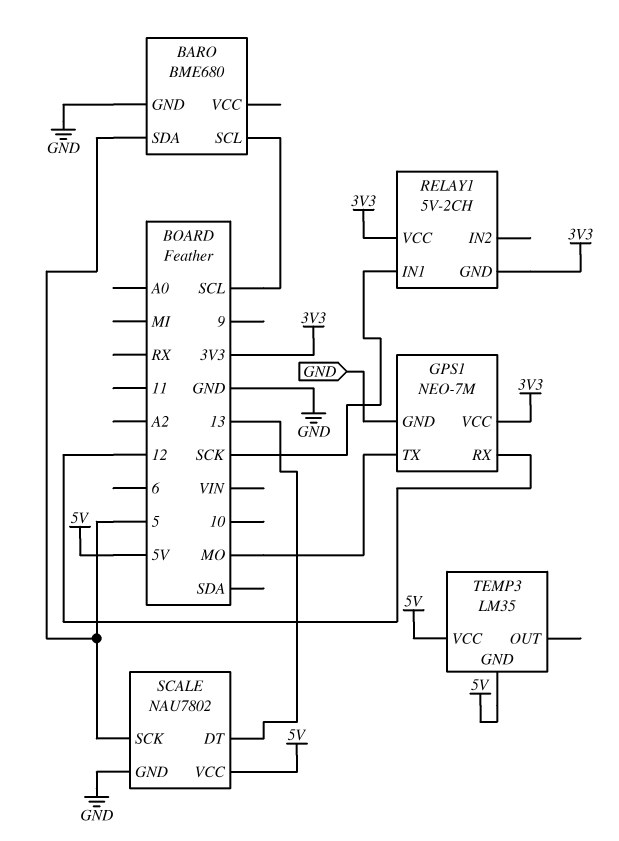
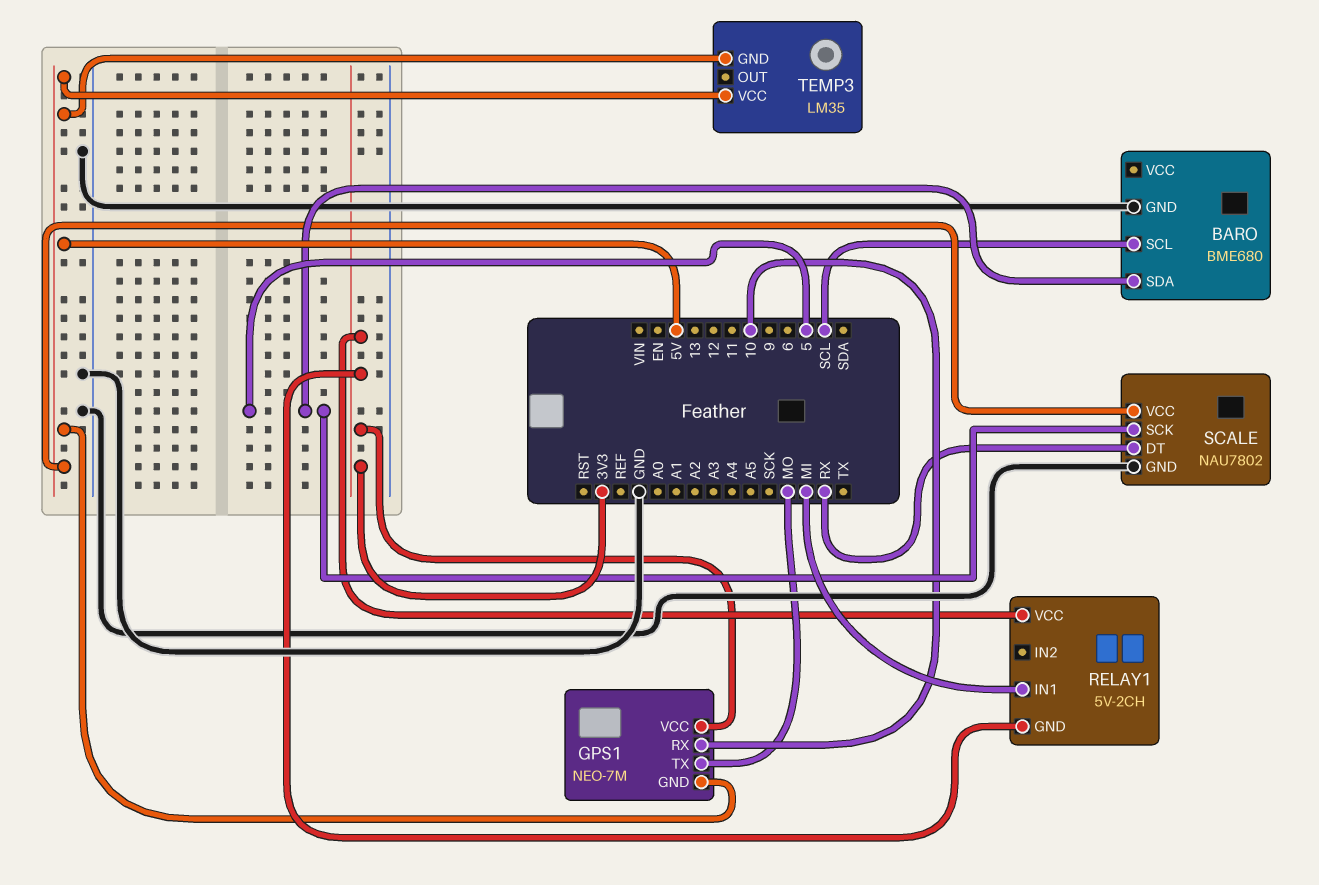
GPS1 pin GND: GND -> 5V
GPS1 pin RX: 12 -> 10
RELAY1 pin IN1: SCK -> MI
SCALE pin DT: 13 -> RX

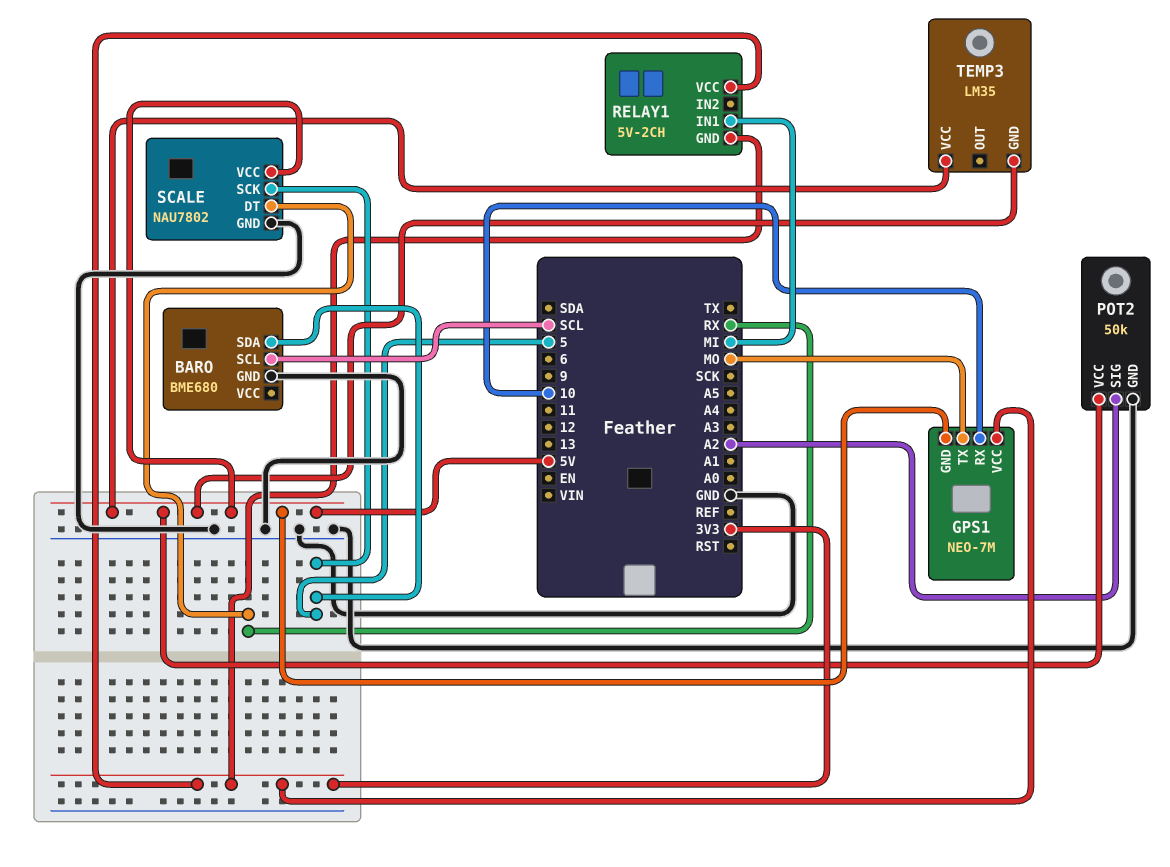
POT2: none -> 50k
POT2 pin GND: none -> GND
POT2 pin SIG: none -> A2
POT2 pin VCC: none -> 5V

